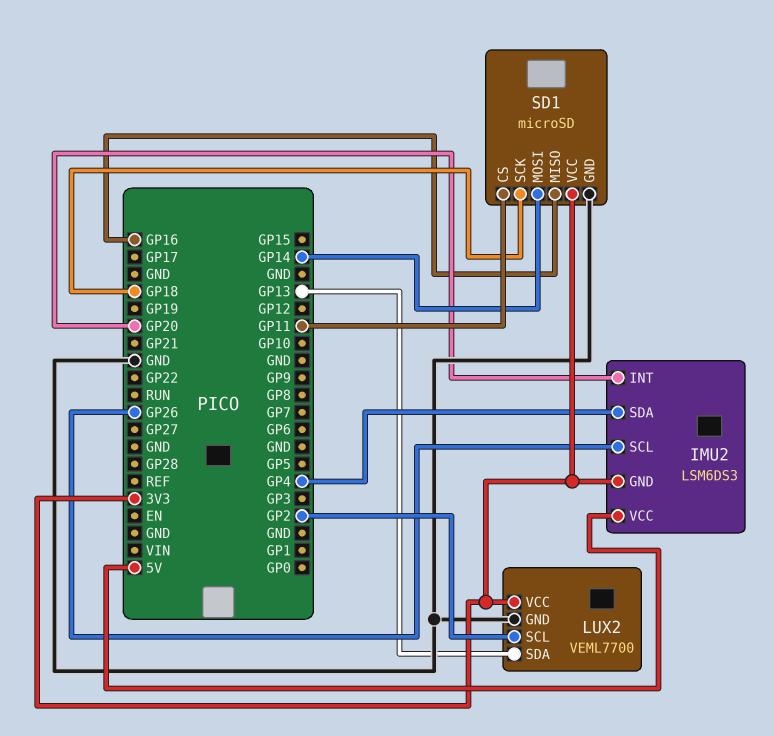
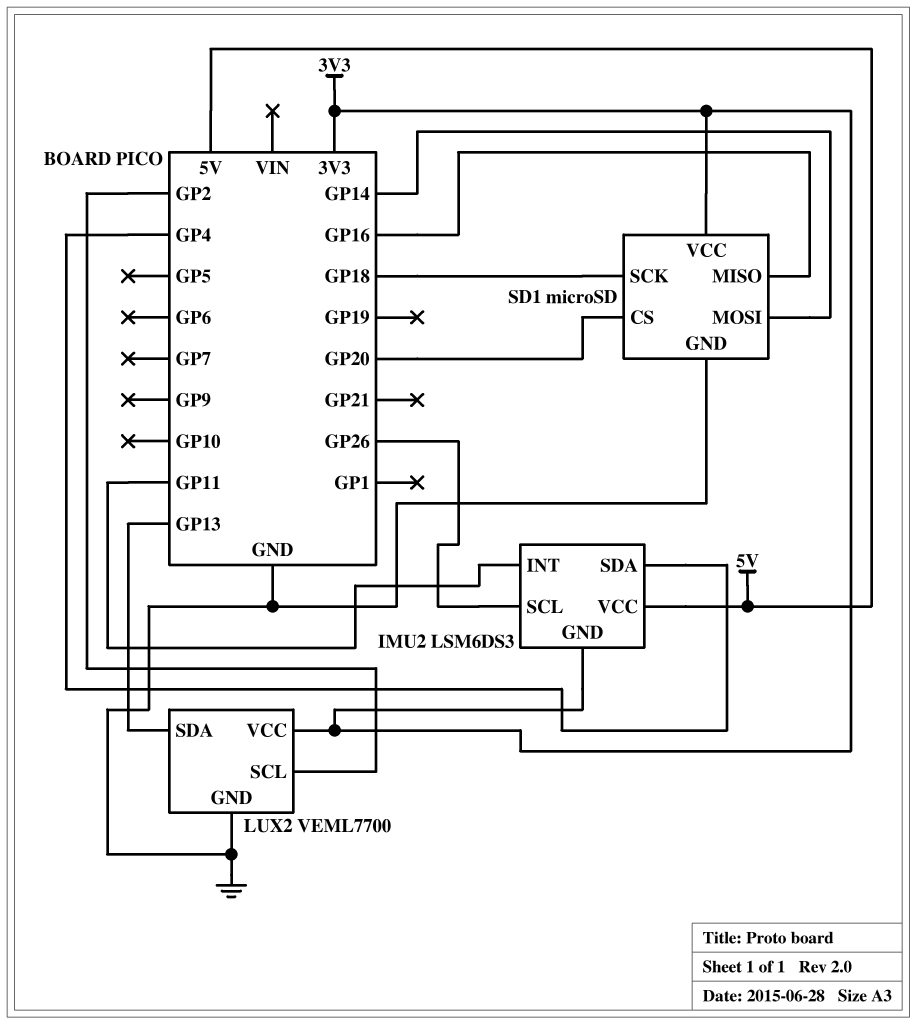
IMU2 pin INT: GP20 -> GP11
SD1 pin CS: GP11 -> GP20

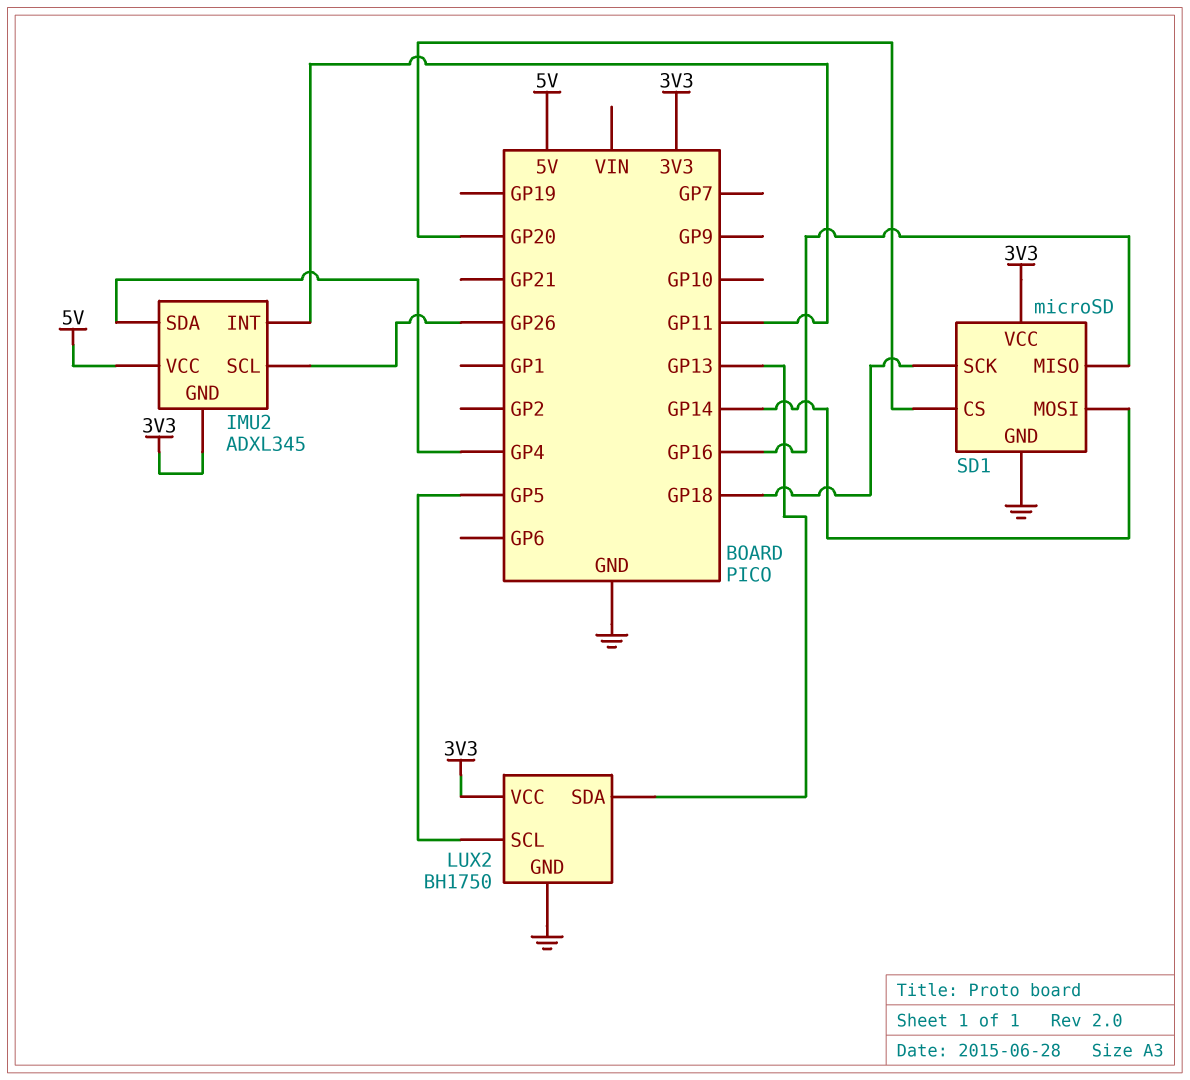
IMU2: LSM6DS3 -> ADXL345
LUX2: VEML7700 -> BH1750
LUX2 pin SCL: GP2 -> GP5

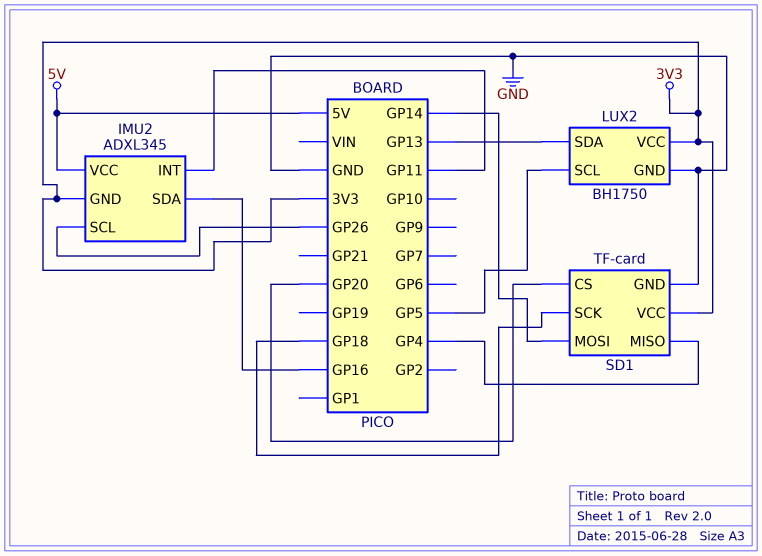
IMU2 pin SDA: GP4 -> GP16
SD1: microSD -> TF-card
SD1 pin MISO: GP16 -> GP4

